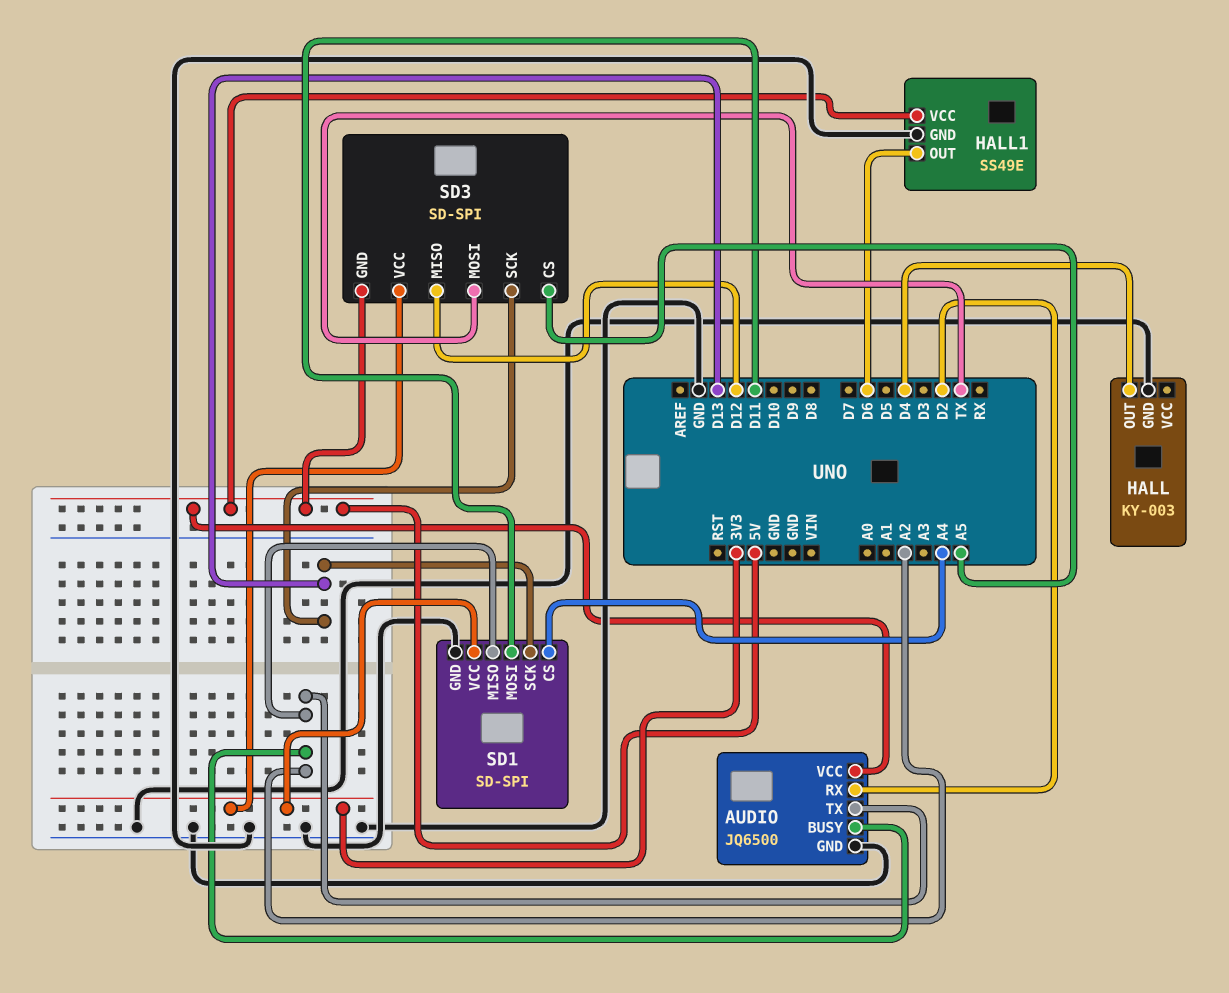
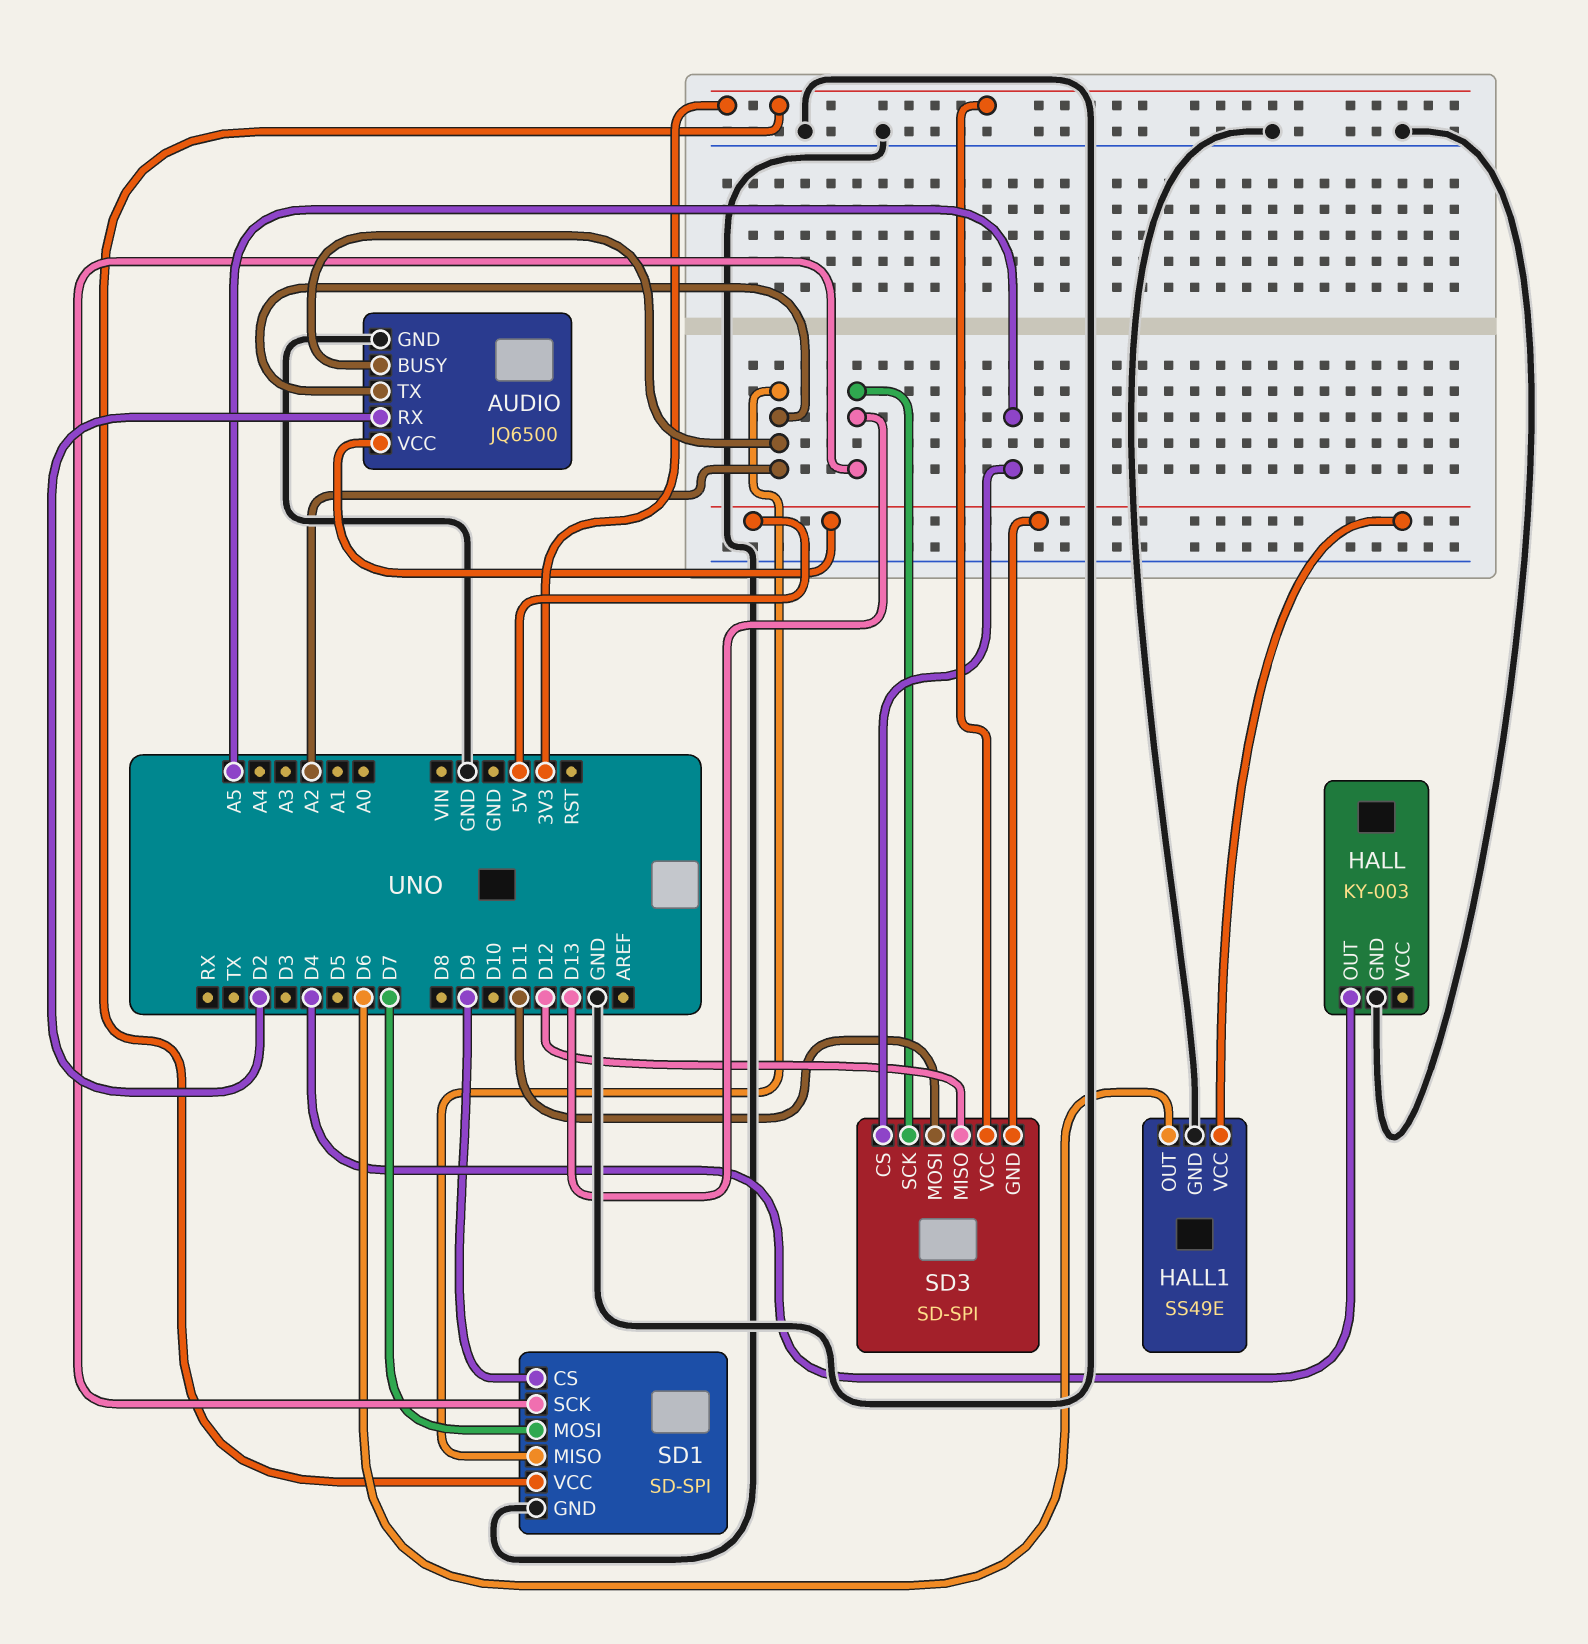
SD1 pin CS: A4 -> D9
SD1 pin MOSI: D11 -> D7
SD3 pin MOSI: TX -> D11

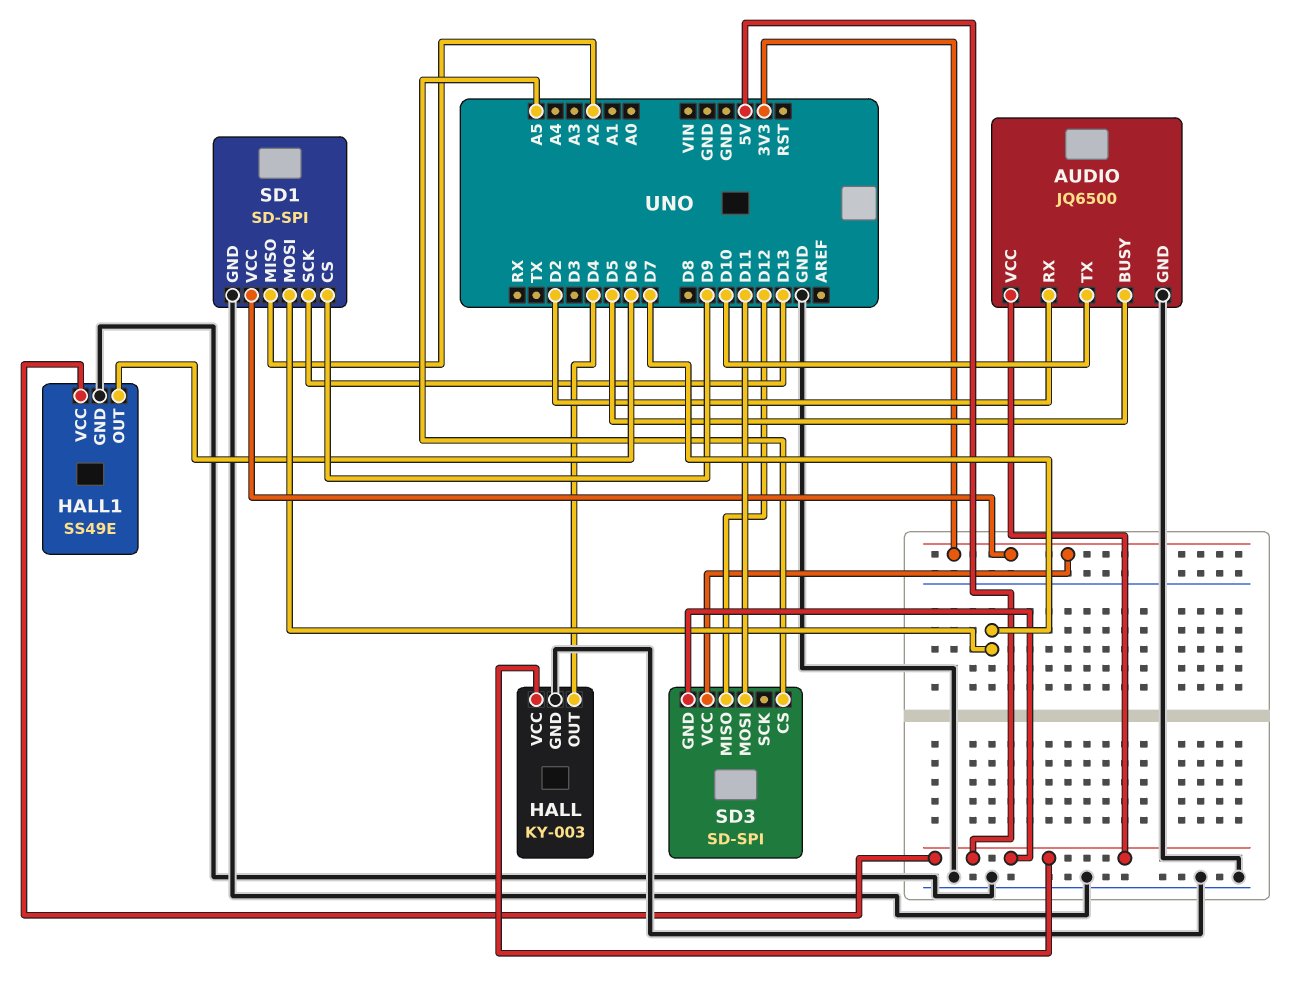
AUDIO pin BUSY: A2 -> D5
AUDIO pin TX: A2 -> D10
HALL pin VCC: none -> 5V
SD3 pin SCK: D13 -> none

